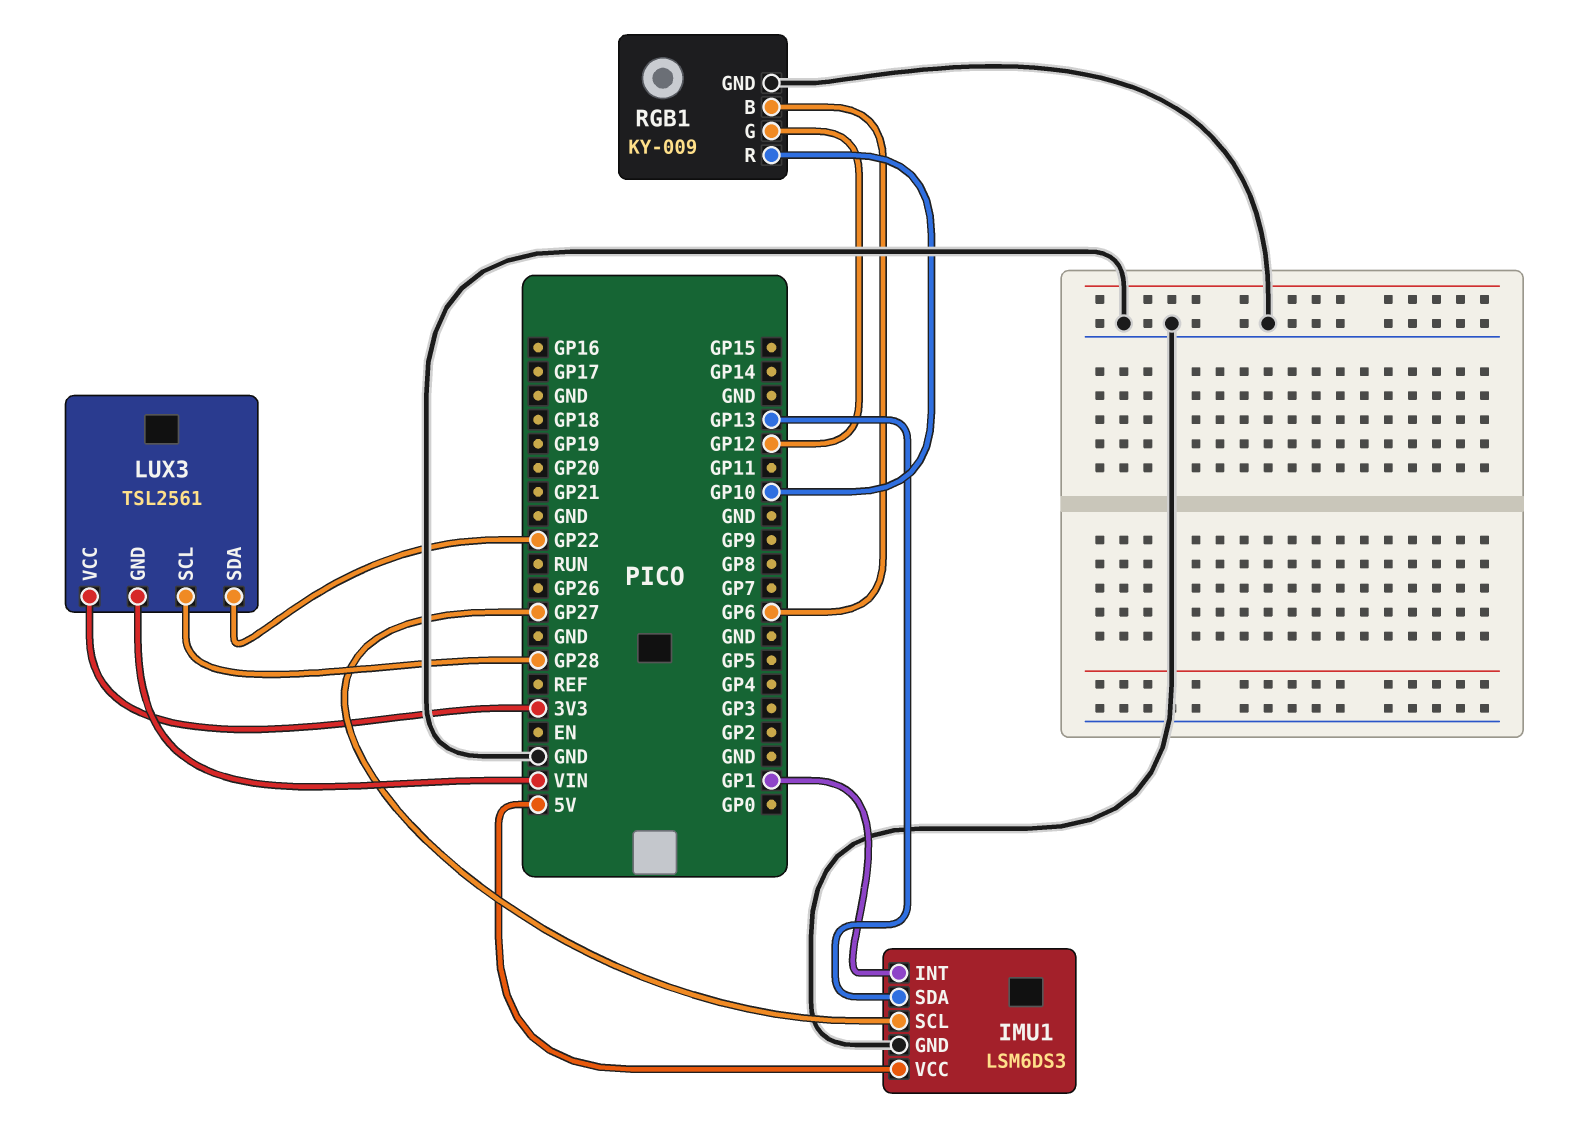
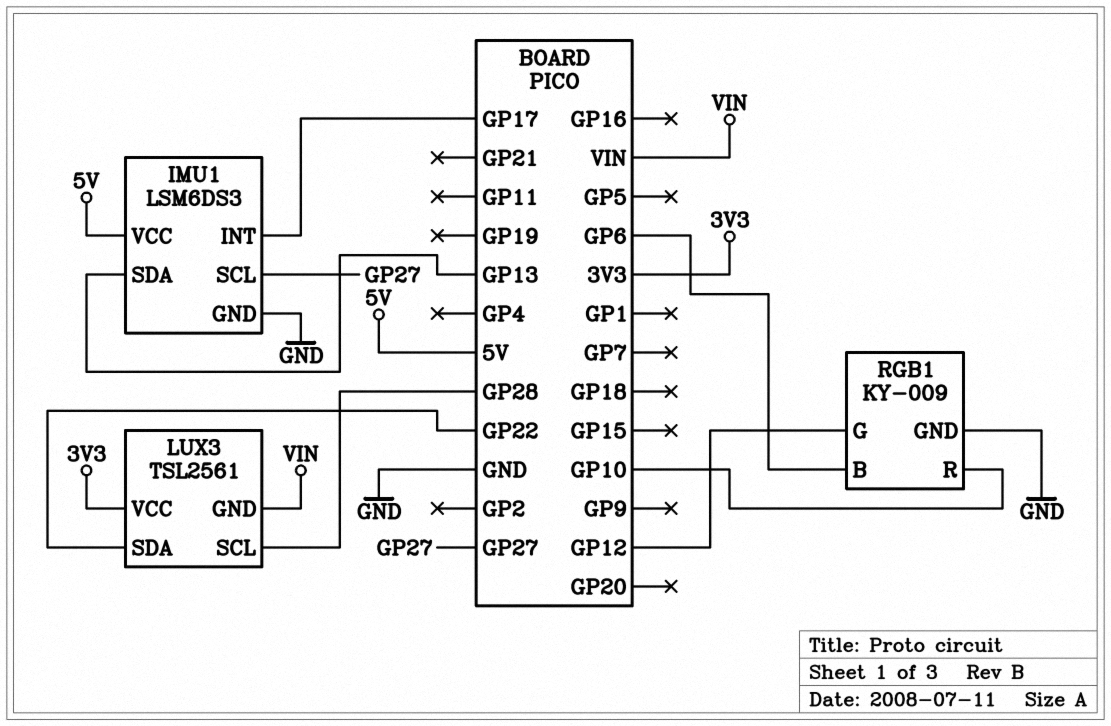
IMU1 pin INT: GP1 -> GP17

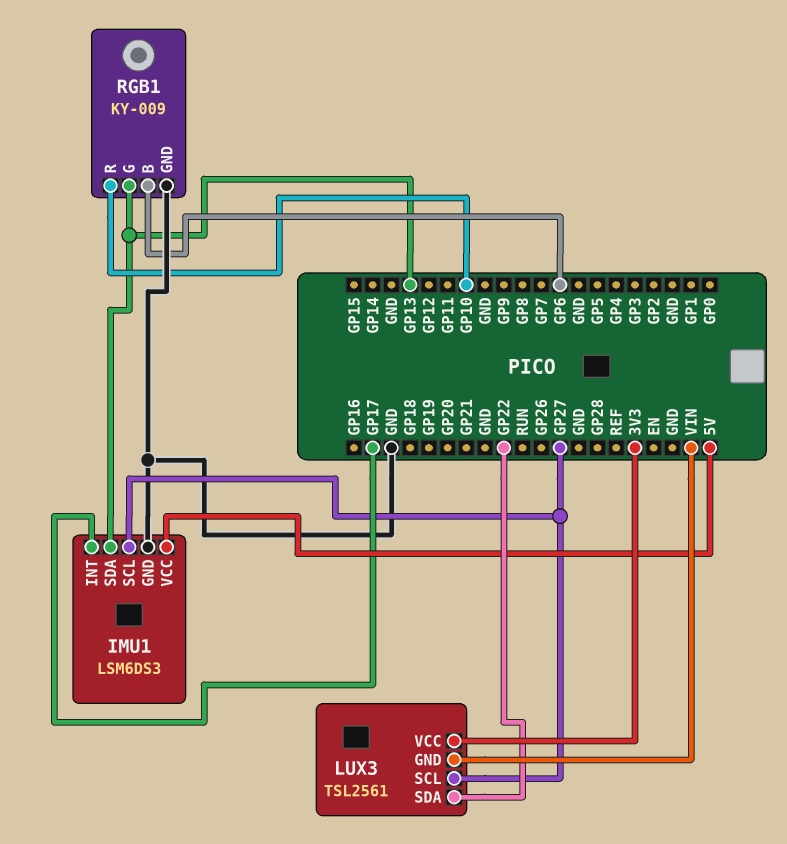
LUX3 pin SCL: GP28 -> GP27
RGB1 pin G: GP12 -> GP13

